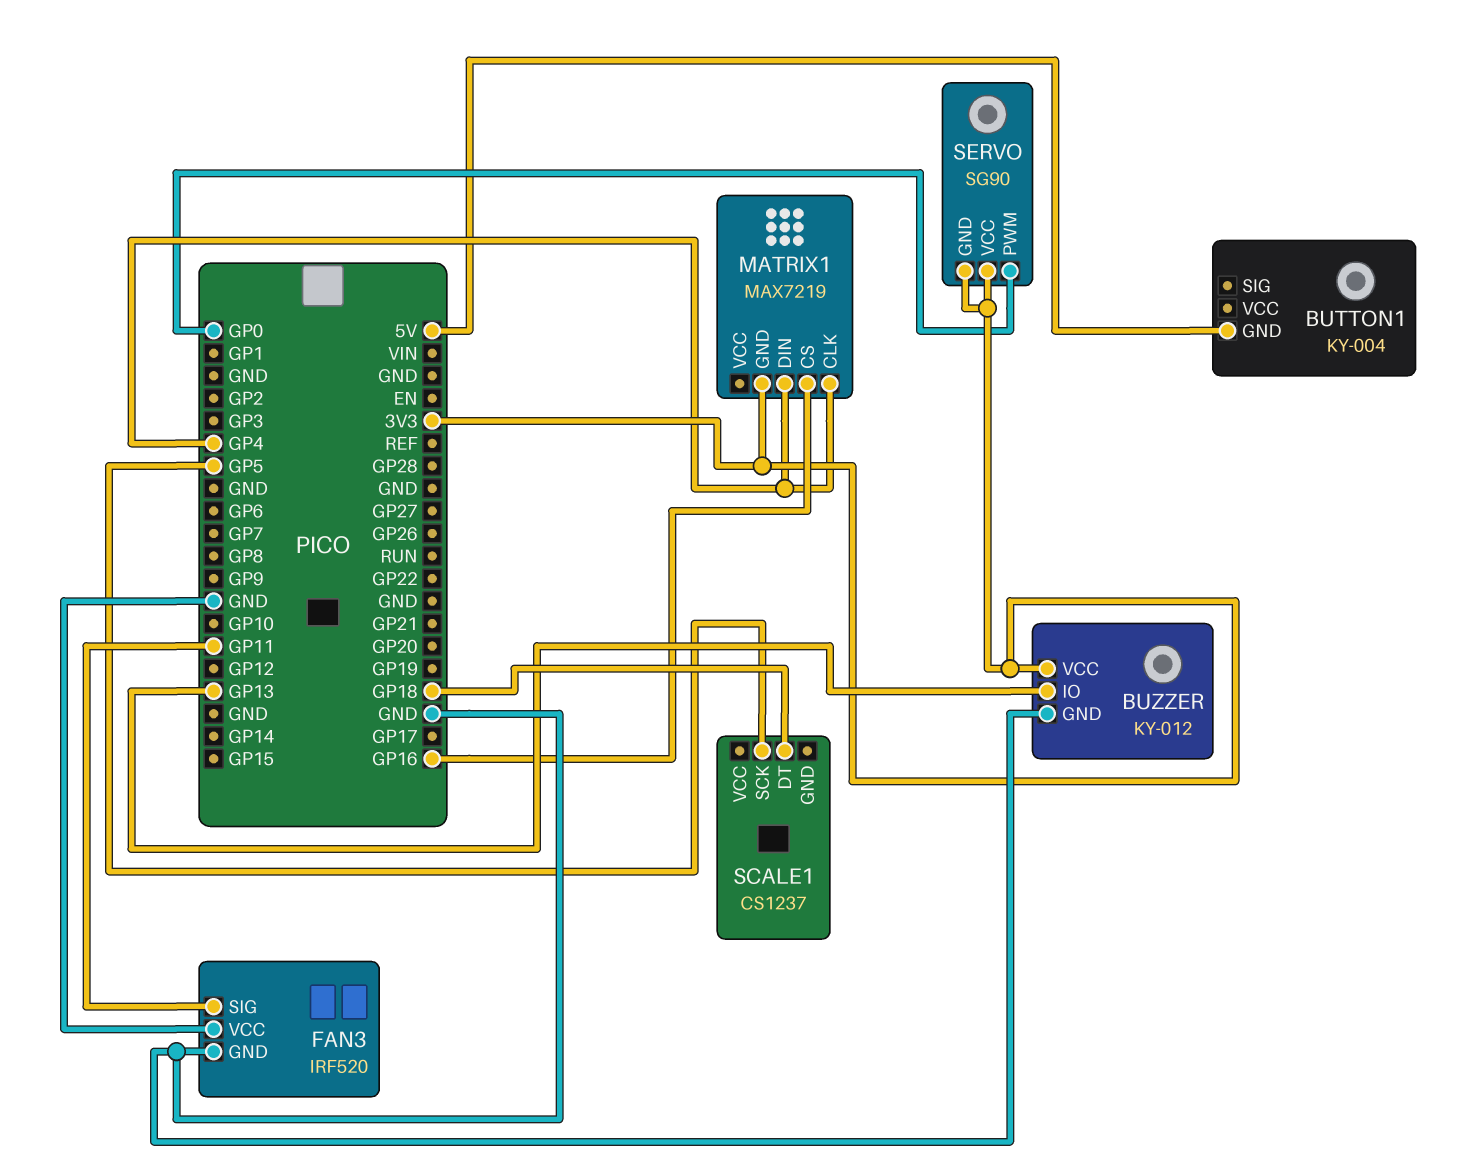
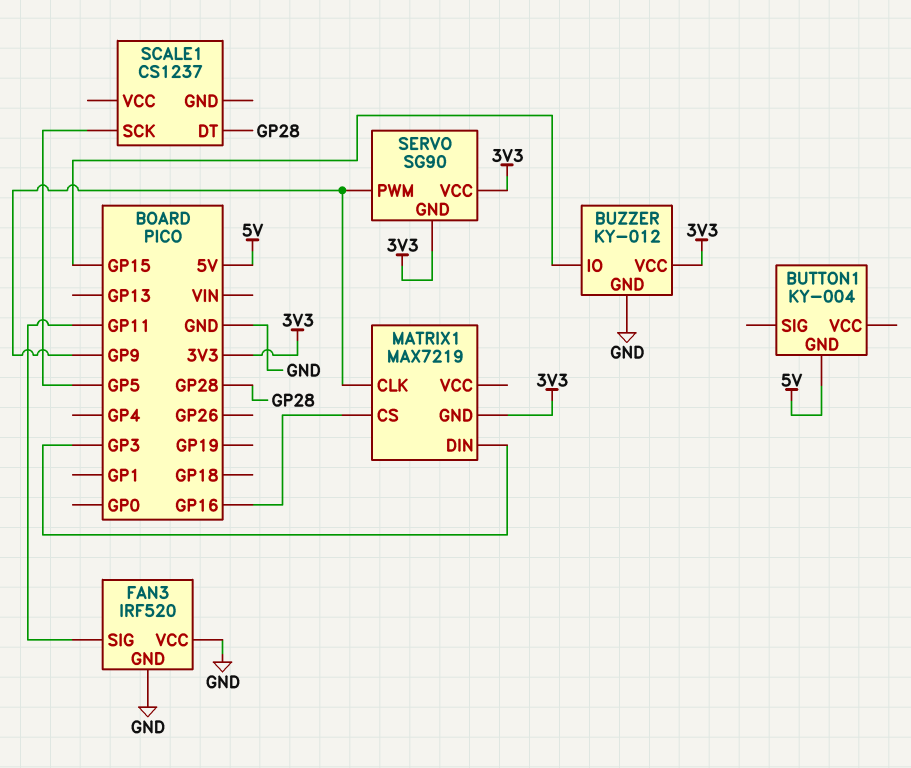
BUZZER pin IO: GP13 -> GP15
MATRIX1 pin CLK: GP4 -> GP9
MATRIX1 pin DIN: GP4 -> GP3
SCALE1 pin DT: GP18 -> GP28
SERVO pin PWM: GP0 -> GP9

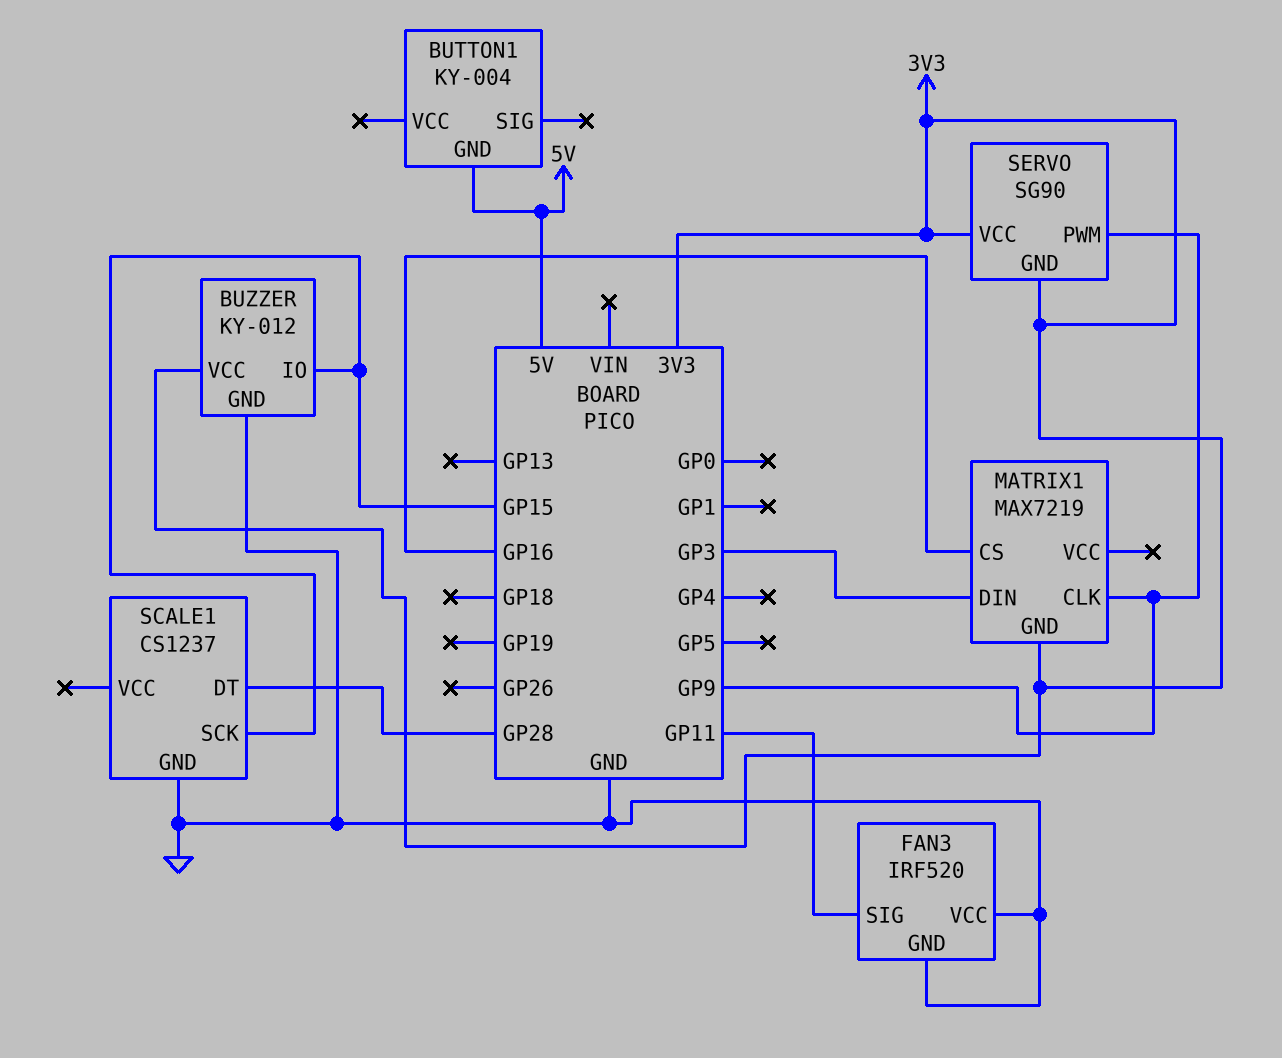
SCALE1 pin GND: none -> GND
SCALE1 pin SCK: GP5 -> GP15

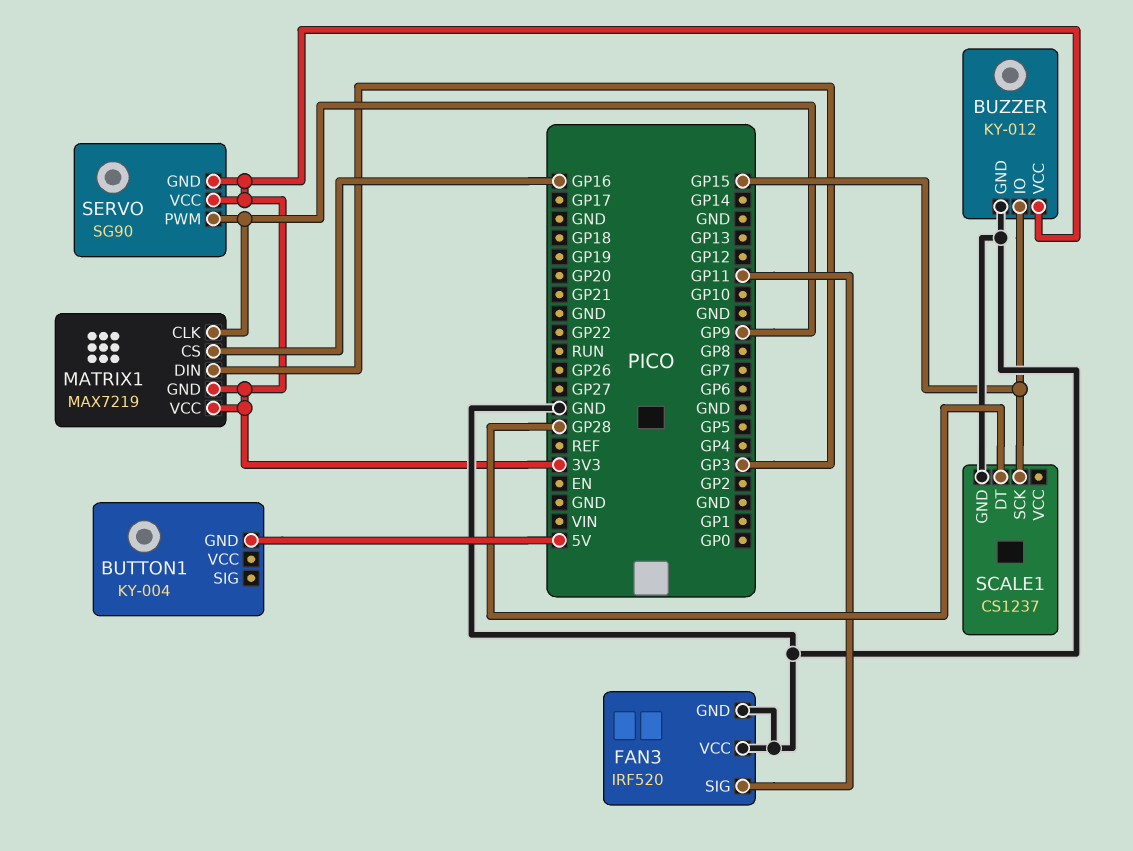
MATRIX1 pin VCC: none -> 3V3

